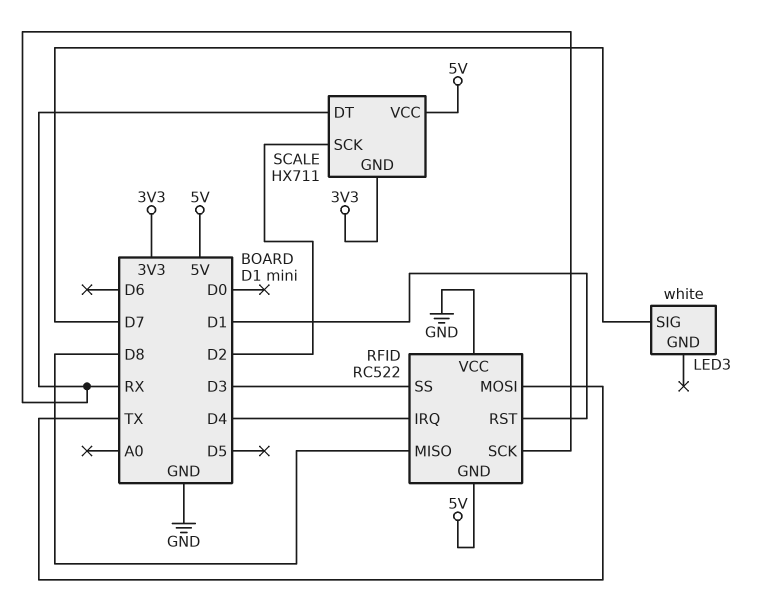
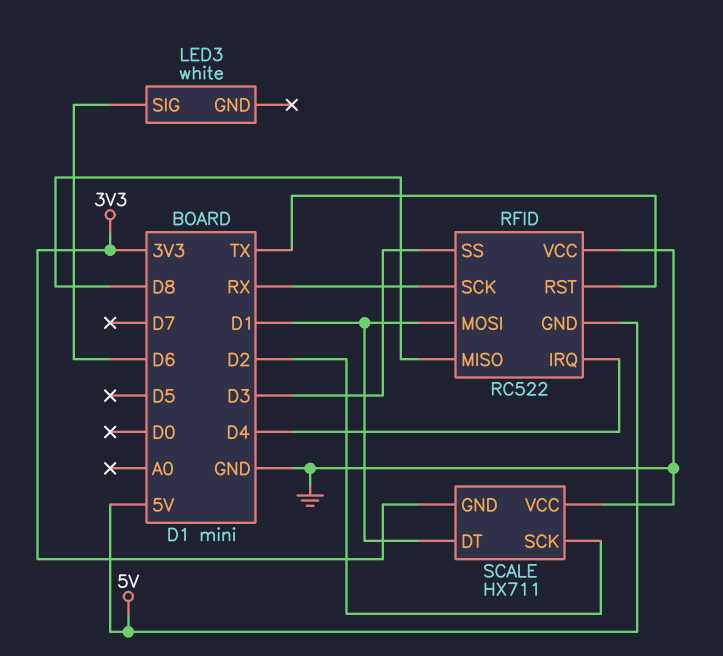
LED3 pin SIG: D7 -> D6
RFID pin MOSI: TX -> D1
RFID pin RST: D1 -> TX
SCALE pin DT: RX -> D1
SCALE pin VCC: 5V -> GND

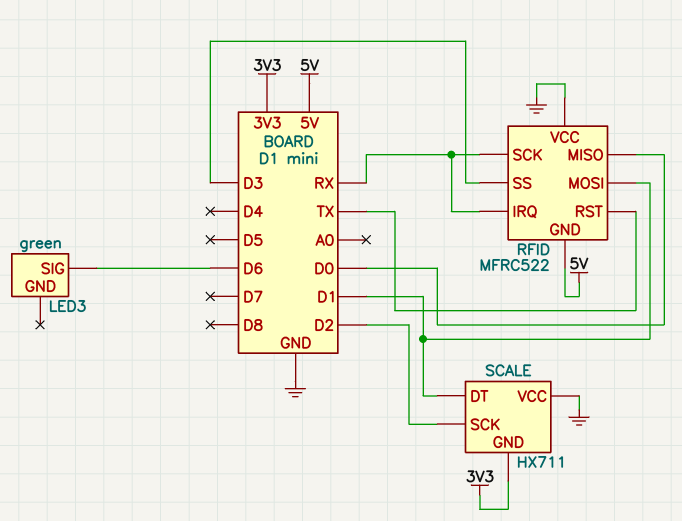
LED3: white -> green
RFID: RC522 -> MFRC522
RFID pin IRQ: D4 -> RX
RFID pin MISO: D8 -> D0

